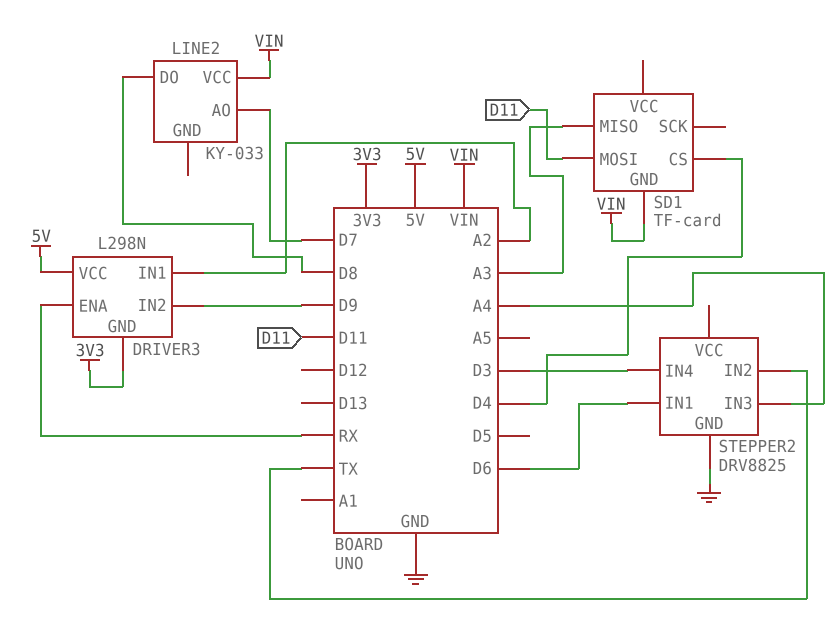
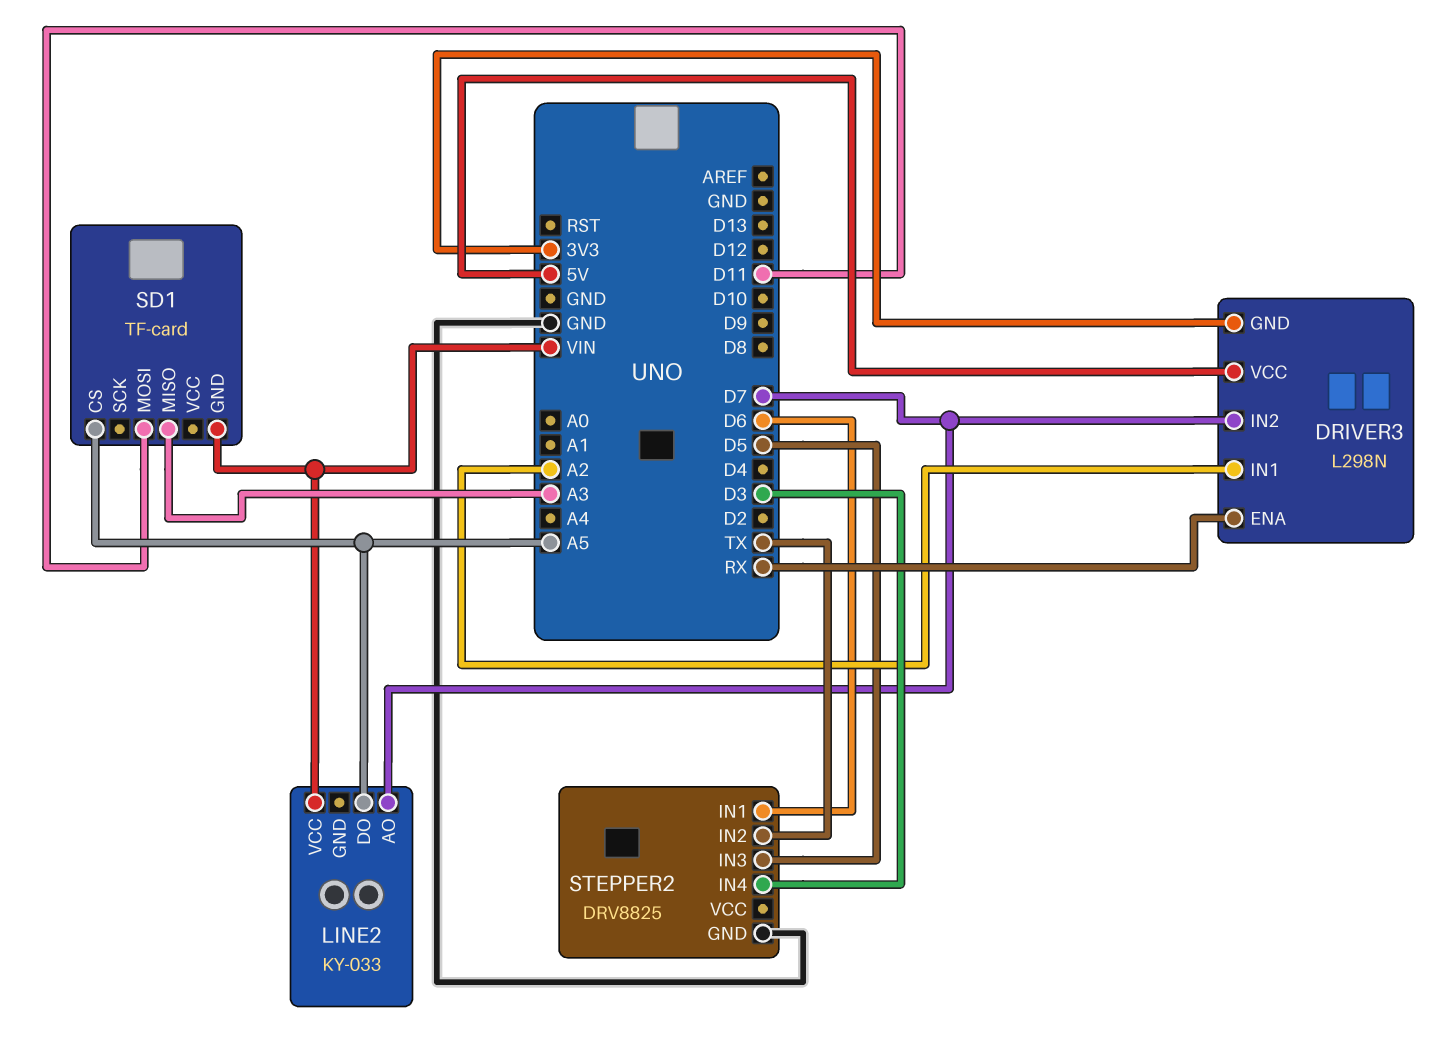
DRIVER3 pin IN2: D9 -> D7
LINE2 pin DO: D8 -> A5
SD1 pin CS: D4 -> A5
STEPPER2 pin IN3: A4 -> D5

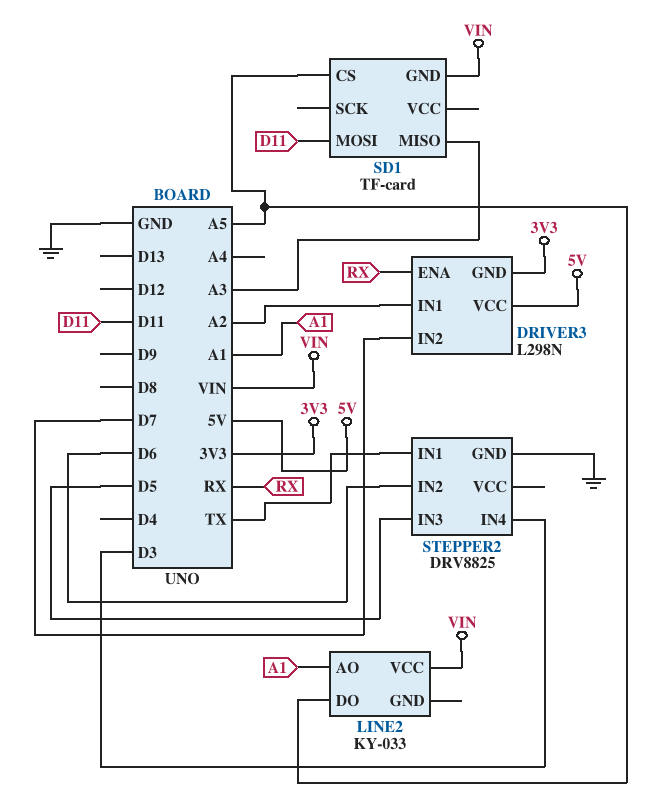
LINE2 pin AO: D7 -> A1
STEPPER2 pin IN1: D6 -> TX
STEPPER2 pin IN2: TX -> D6

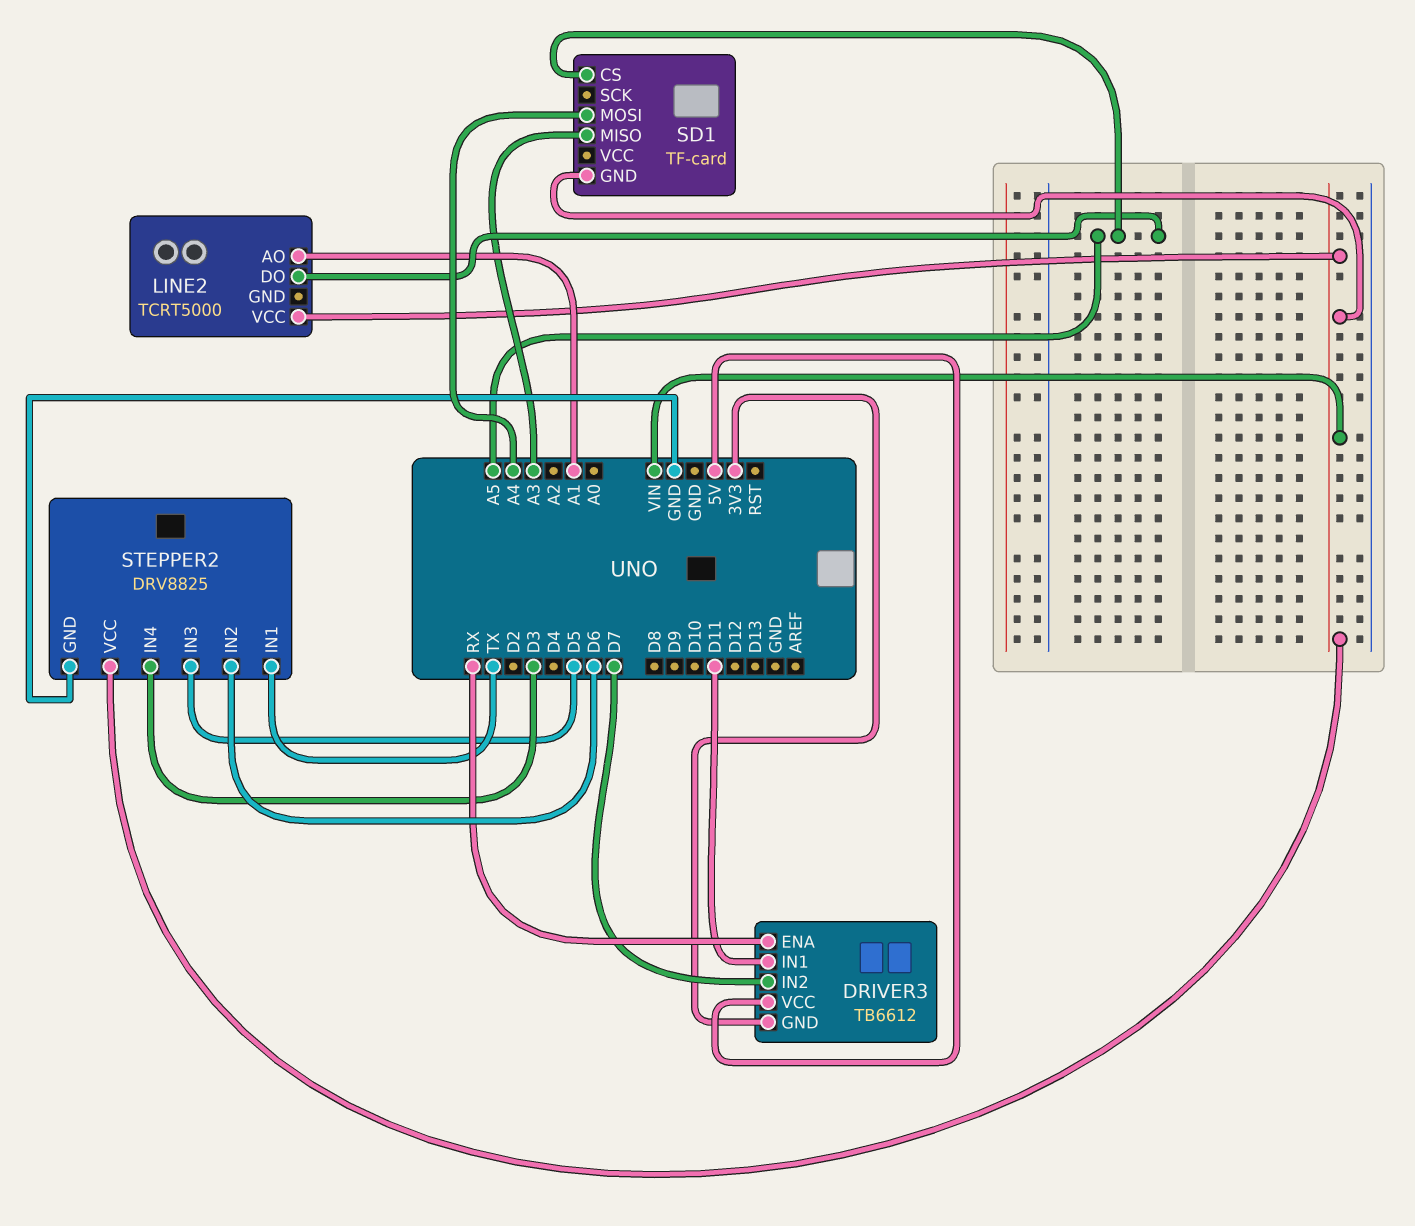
DRIVER3: L298N -> TB6612
DRIVER3 pin IN1: A2 -> D11
LINE2: KY-033 -> TCRT5000
SD1 pin MOSI: D11 -> A4
STEPPER2 pin VCC: none -> VIN

